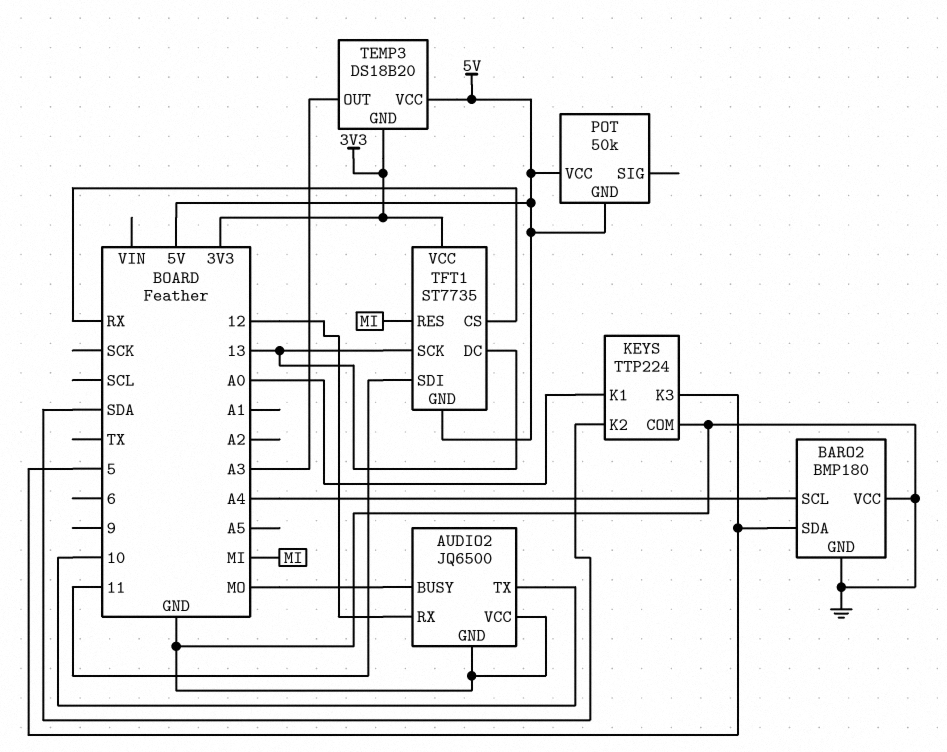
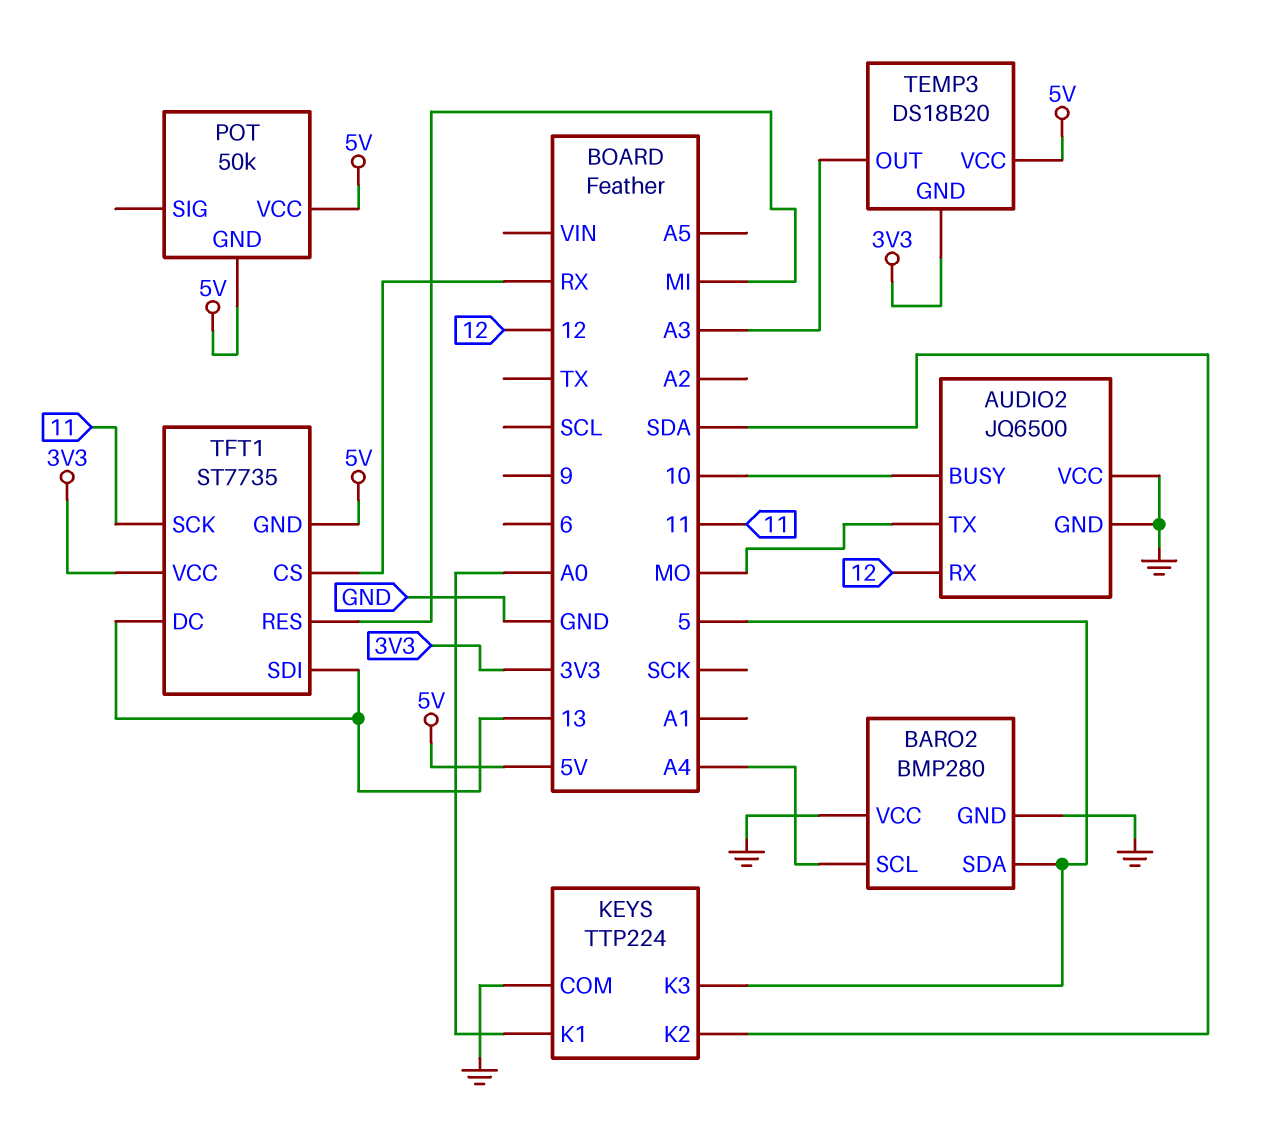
AUDIO2 pin BUSY: MO -> 10
AUDIO2 pin TX: 10 -> MO
BARO2: BMP180 -> BMP280
TFT1 pin SCK: 13 -> 11
TFT1 pin SDI: 11 -> 13

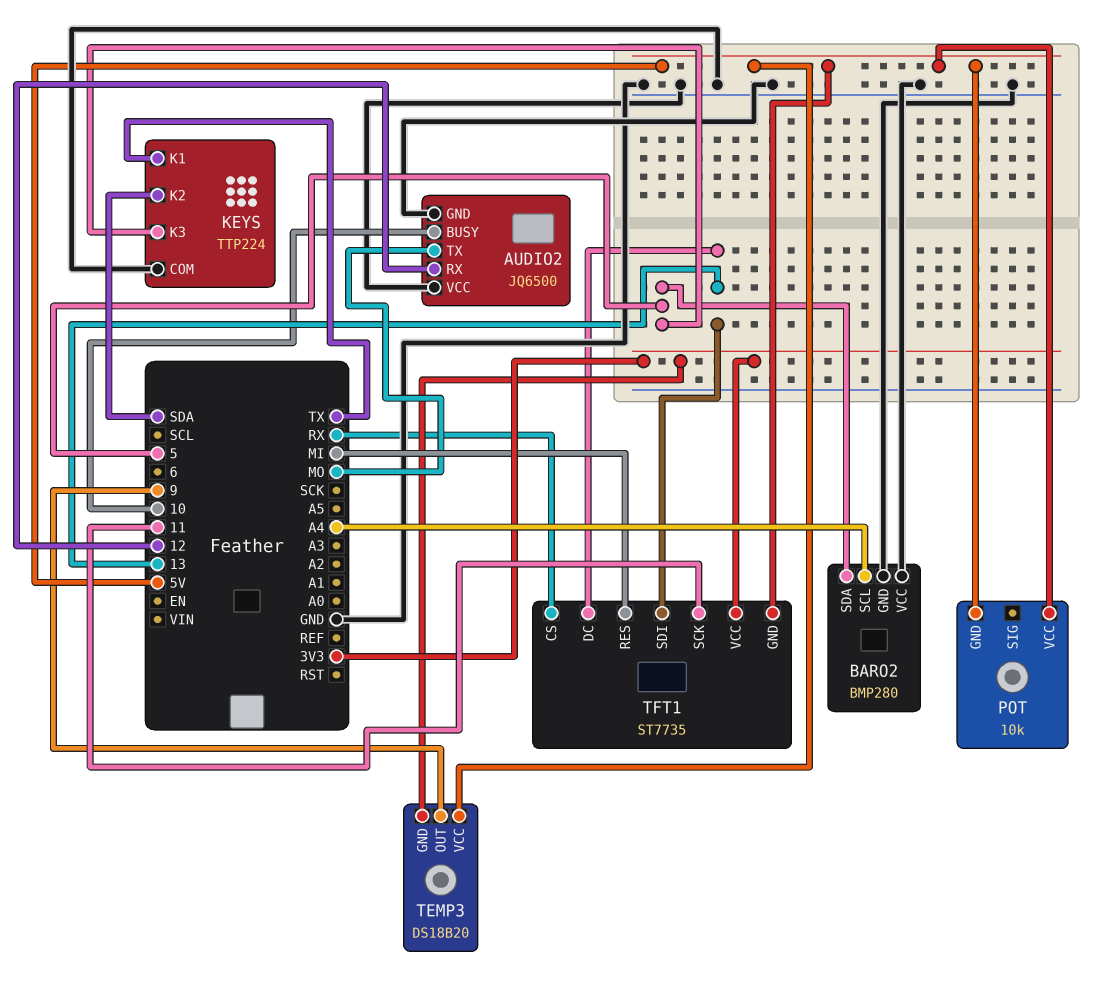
KEYS pin K1: A0 -> TX
POT: 50k -> 10k
TEMP3 pin OUT: A3 -> 9

